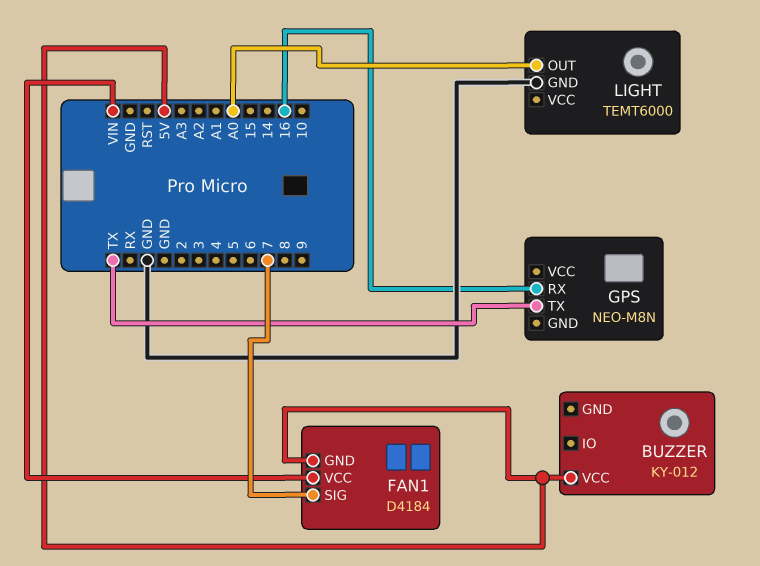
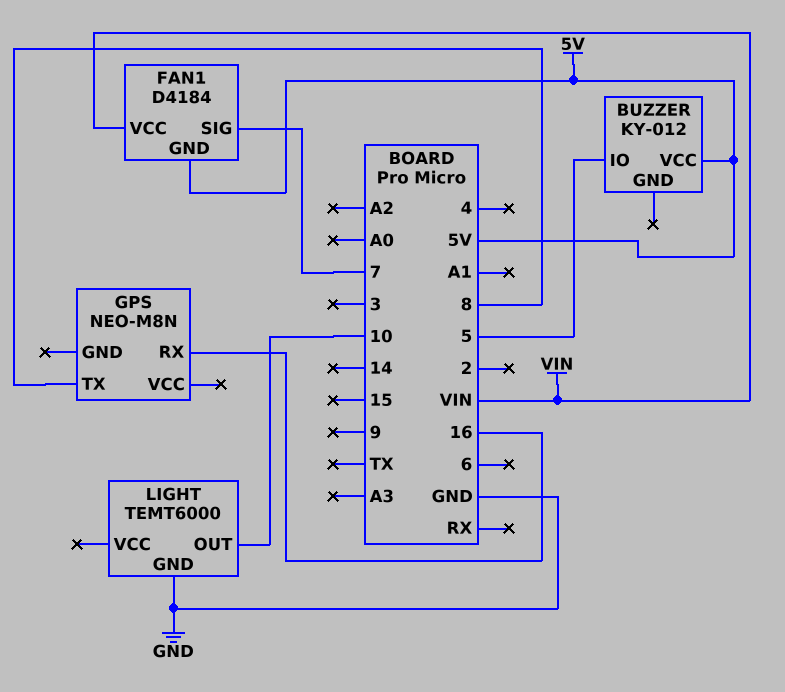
BUZZER pin IO: none -> 5
GPS pin TX: TX -> 8
LIGHT pin OUT: A0 -> 10

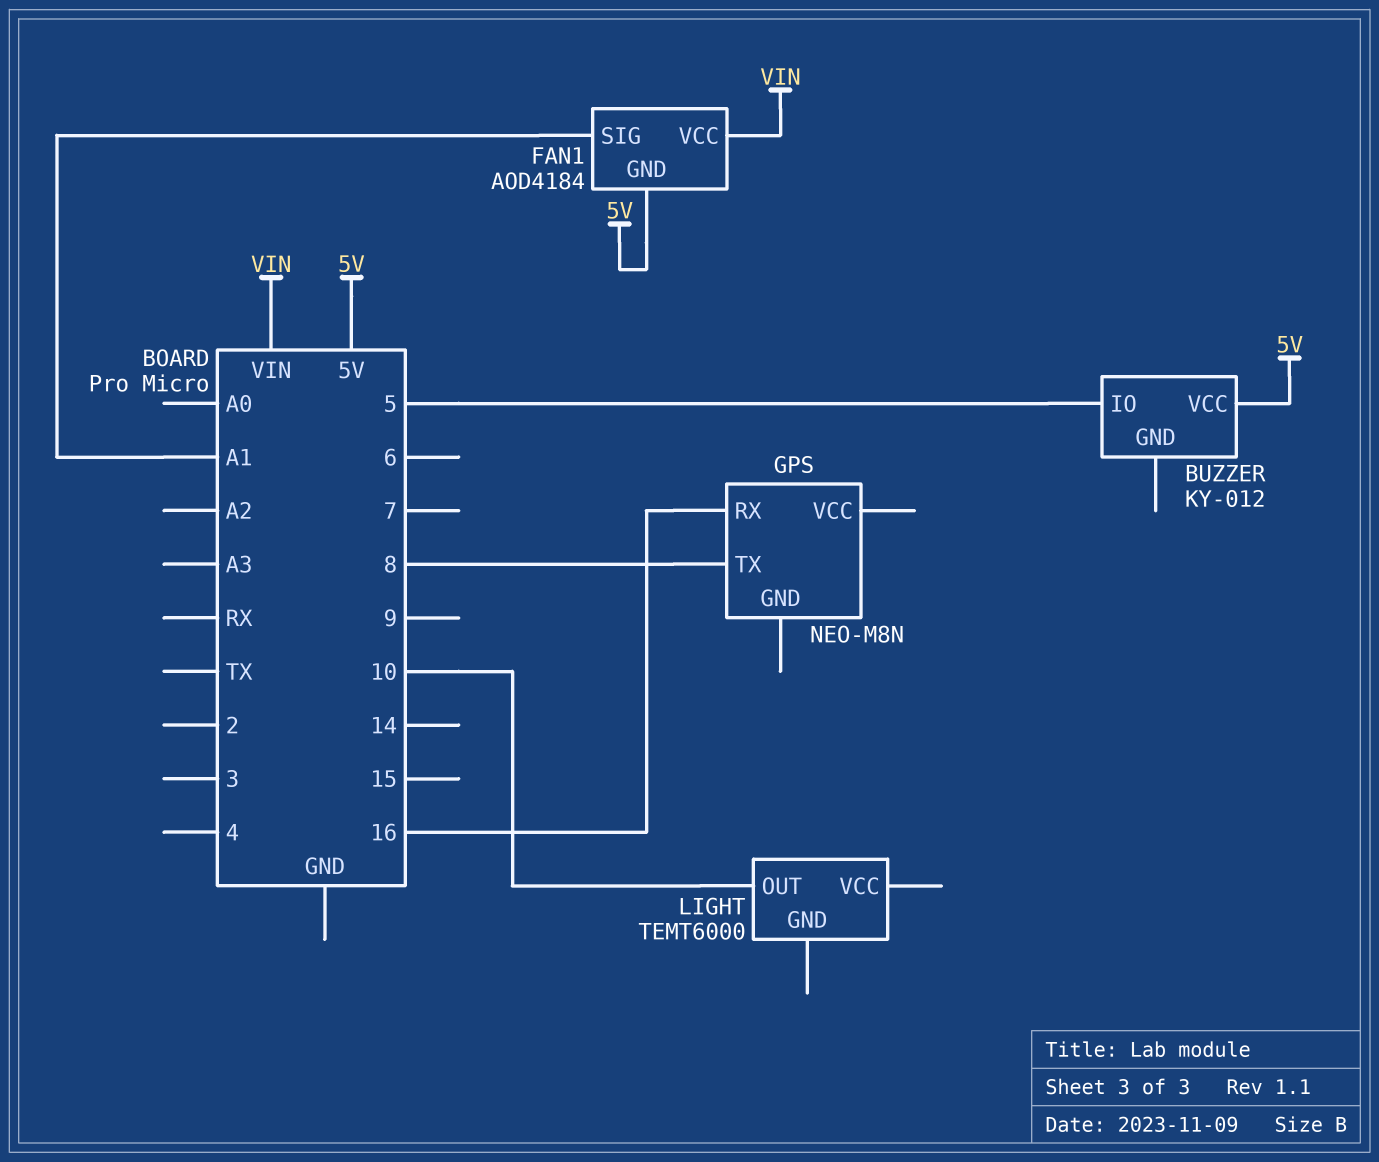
FAN1: D4184 -> AOD4184
FAN1 pin SIG: 7 -> A1
LIGHT pin GND: GND -> none

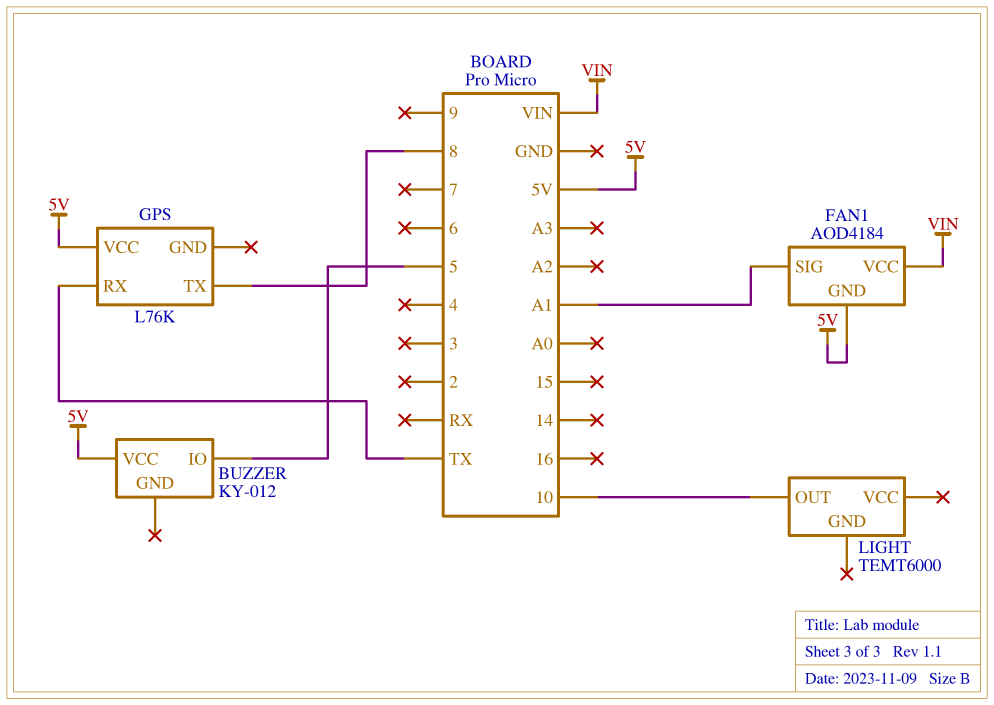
GPS: NEO-M8N -> L76K
GPS pin RX: 16 -> TX
GPS pin VCC: none -> 5V

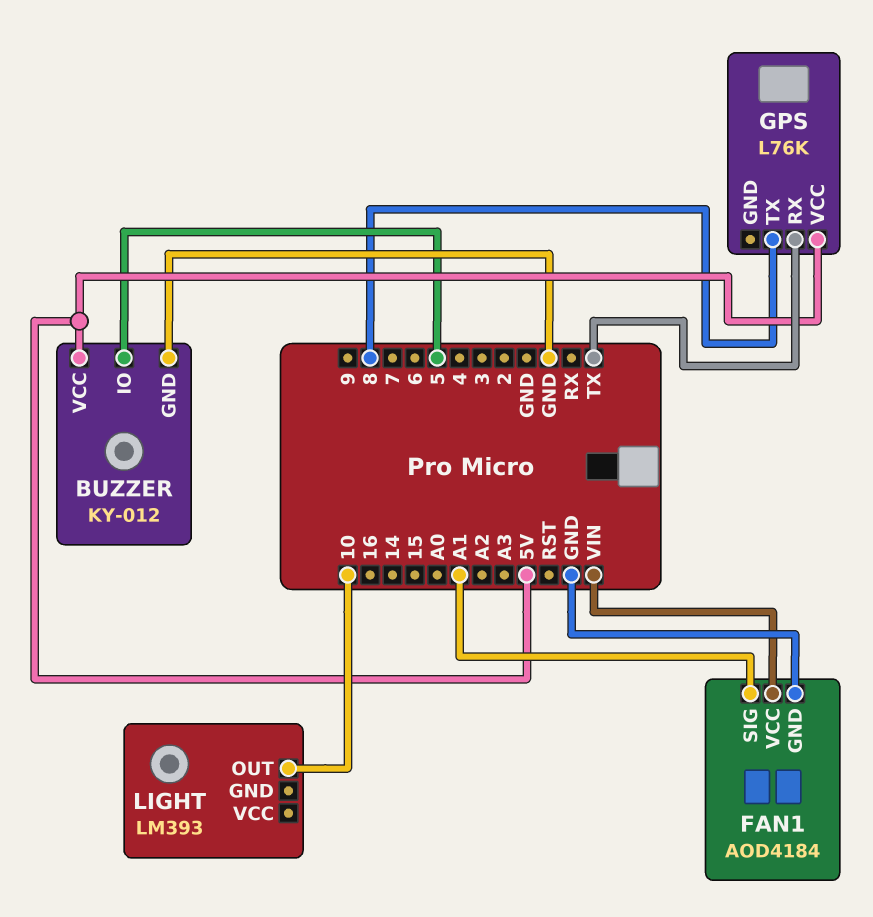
BUZZER pin GND: none -> GND
FAN1 pin GND: 5V -> GND
LIGHT: TEMT6000 -> LM393

